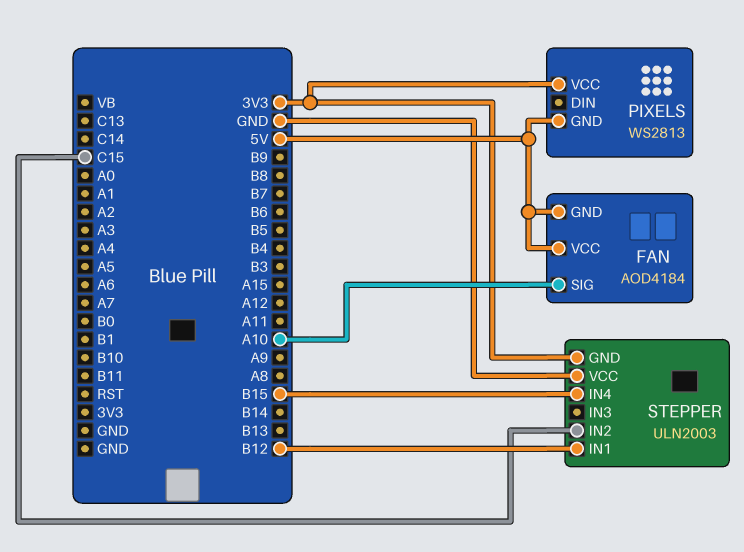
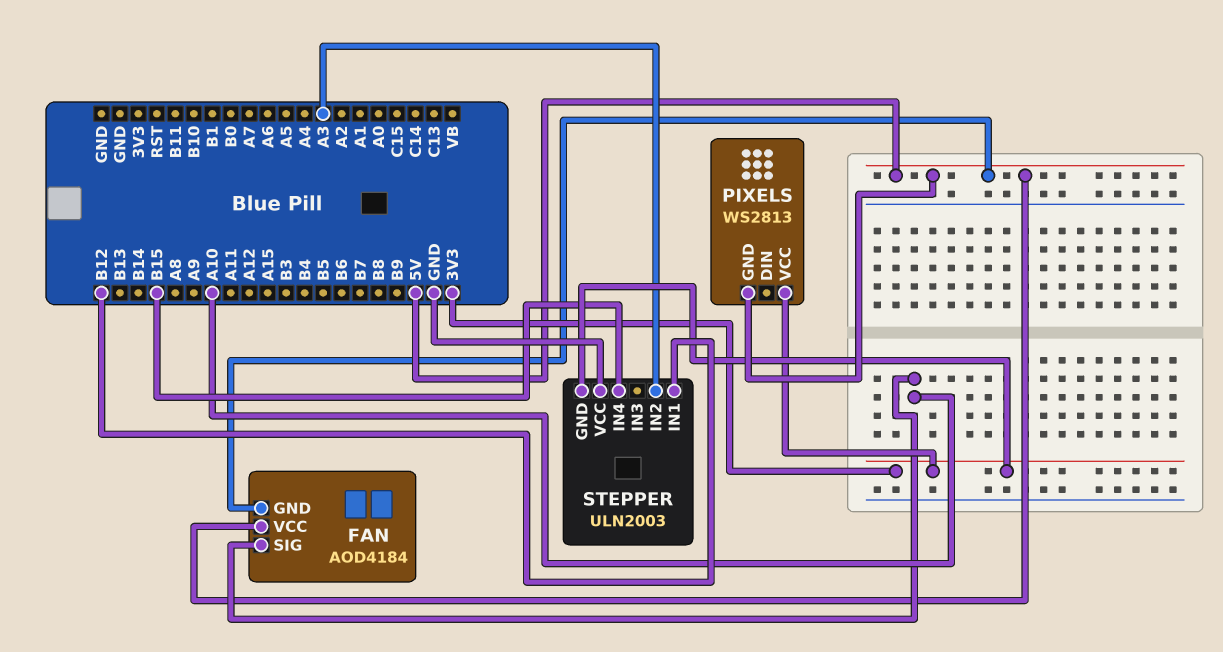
STEPPER pin IN2: C15 -> A3

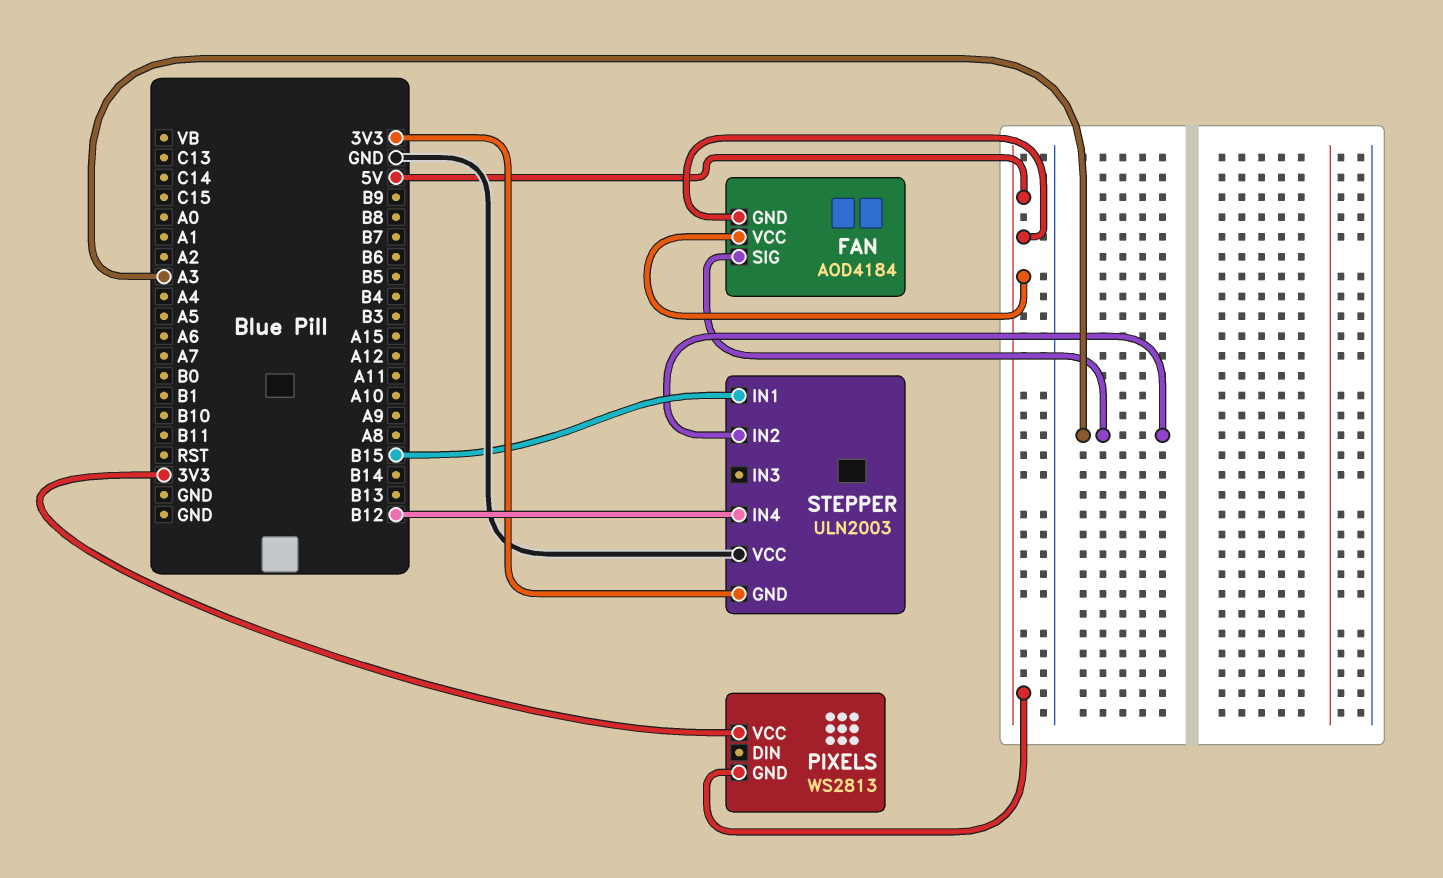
FAN pin SIG: A10 -> A3
STEPPER pin IN1: B12 -> B15
STEPPER pin IN4: B15 -> B12

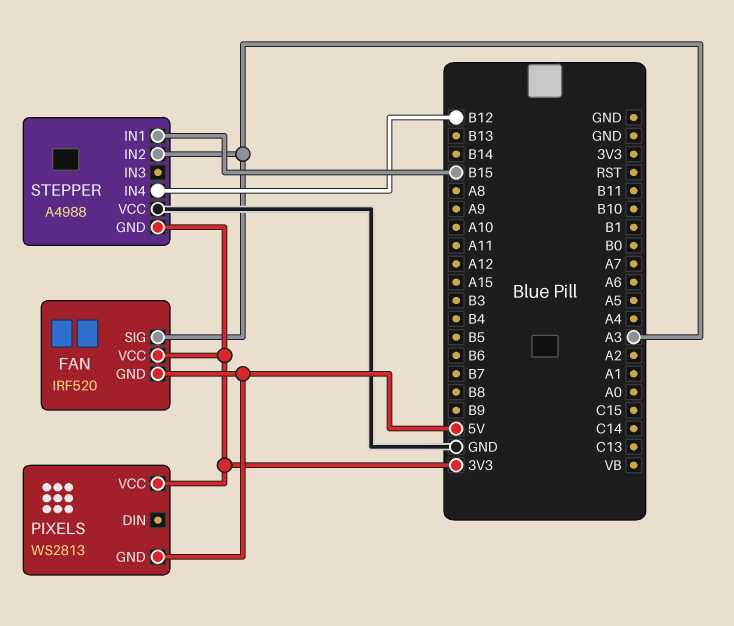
FAN: AOD4184 -> IRF520
FAN pin VCC: 5V -> 3V3
STEPPER: ULN2003 -> A4988

